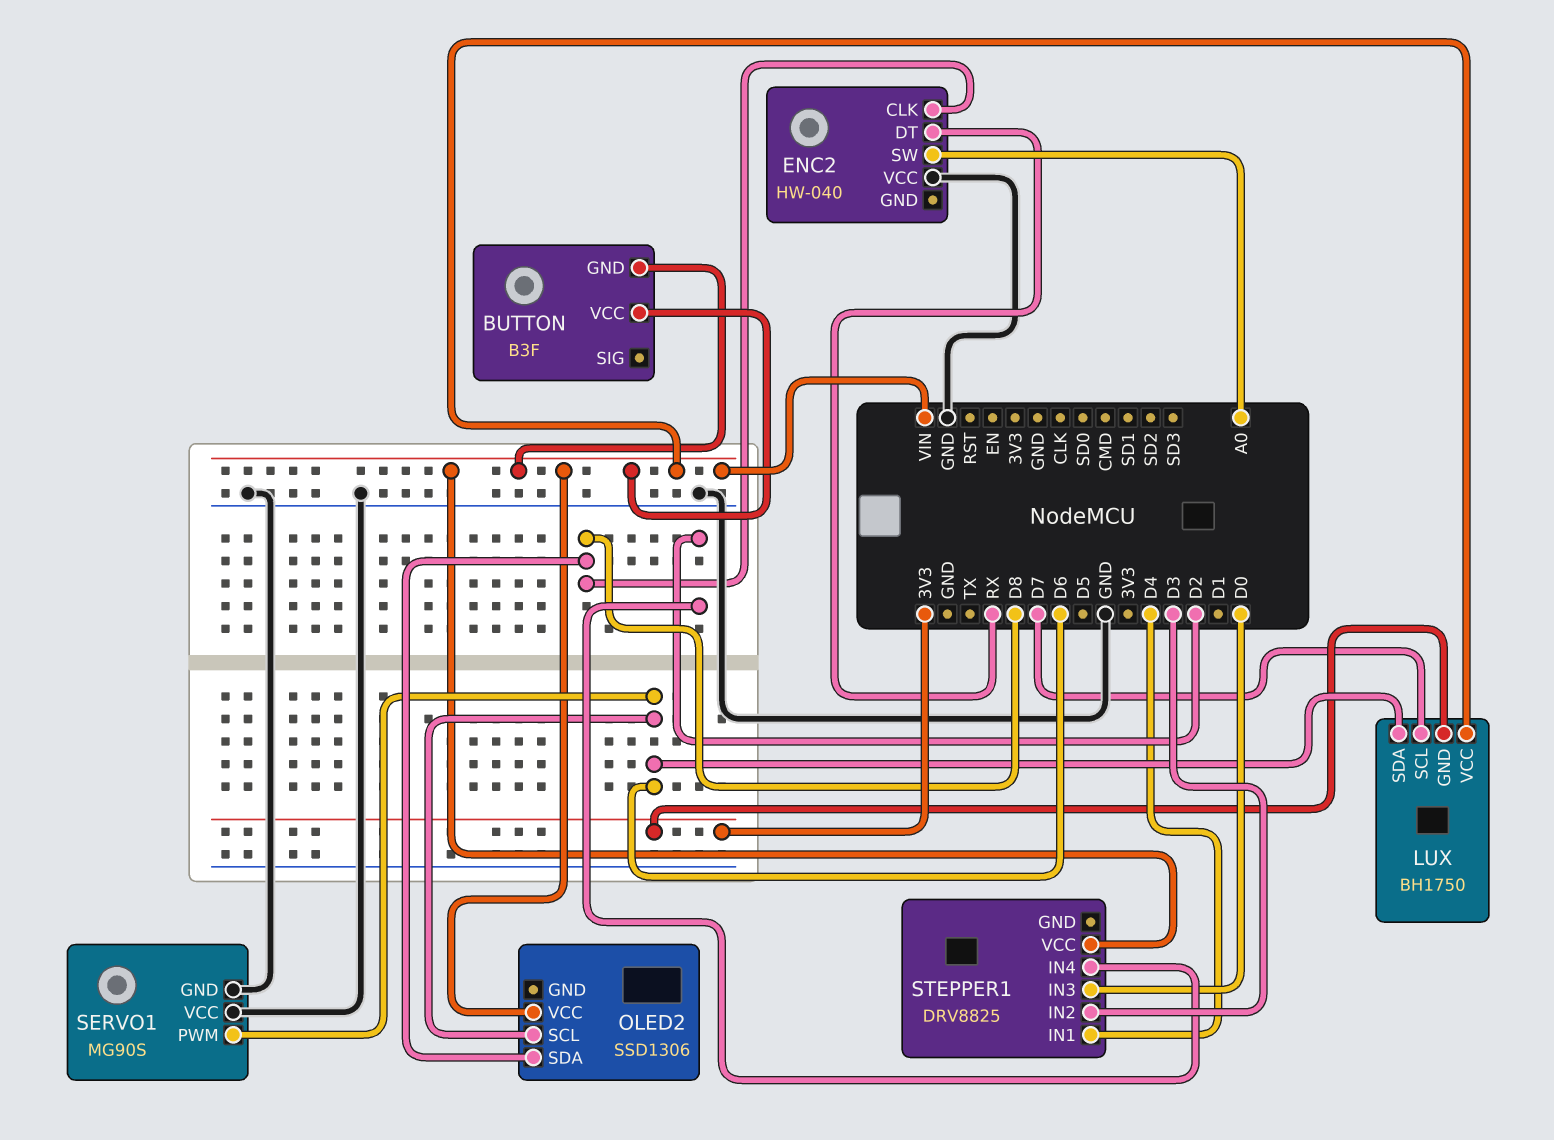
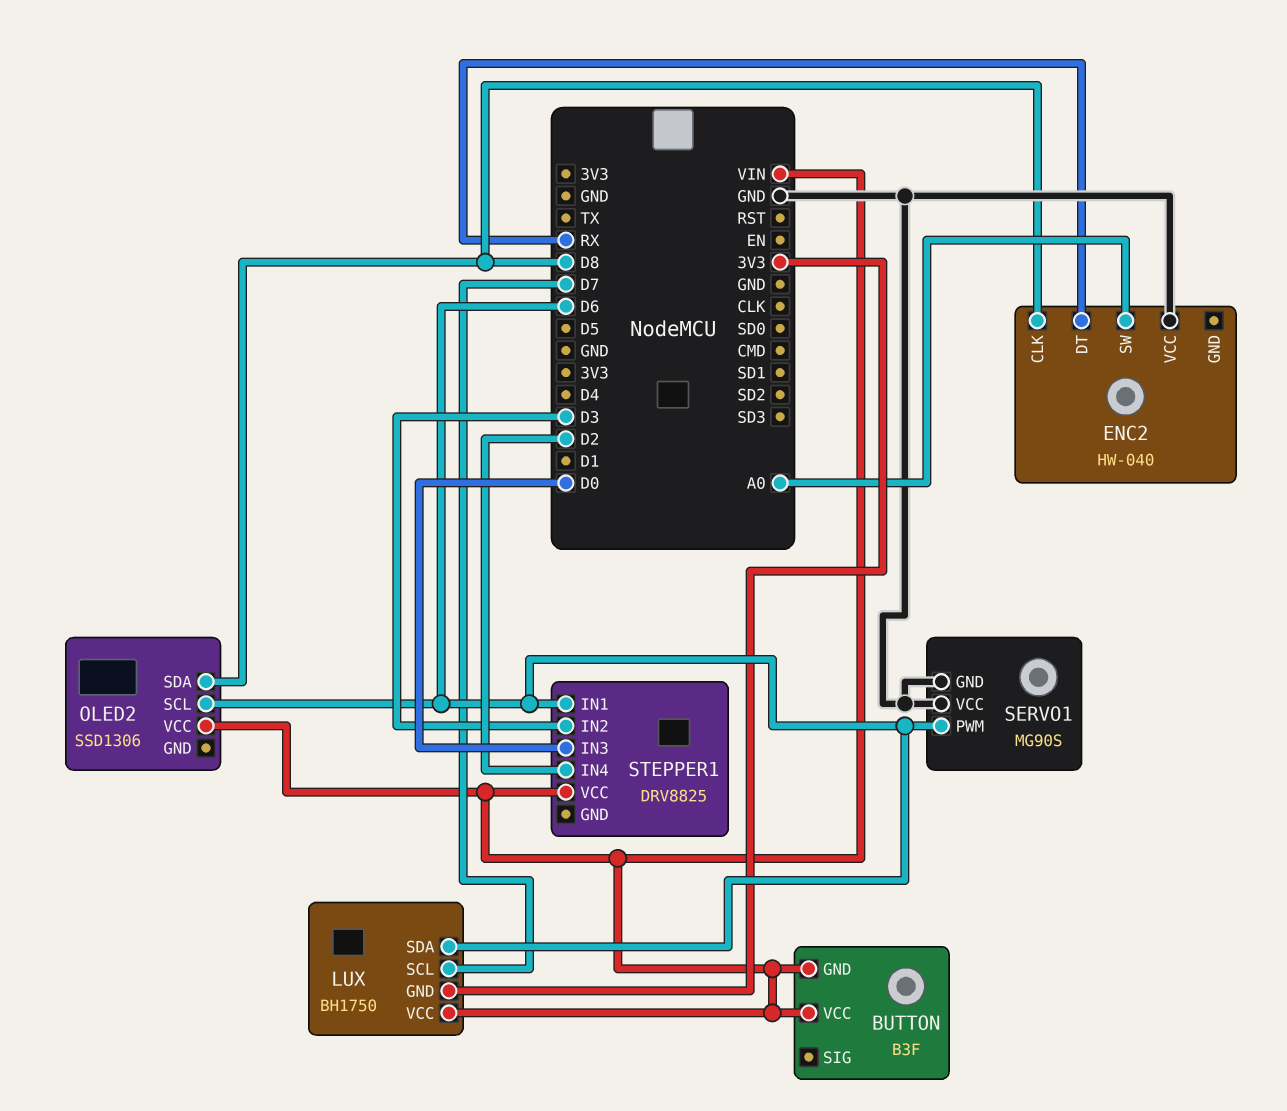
STEPPER1 pin IN1: D4 -> D6

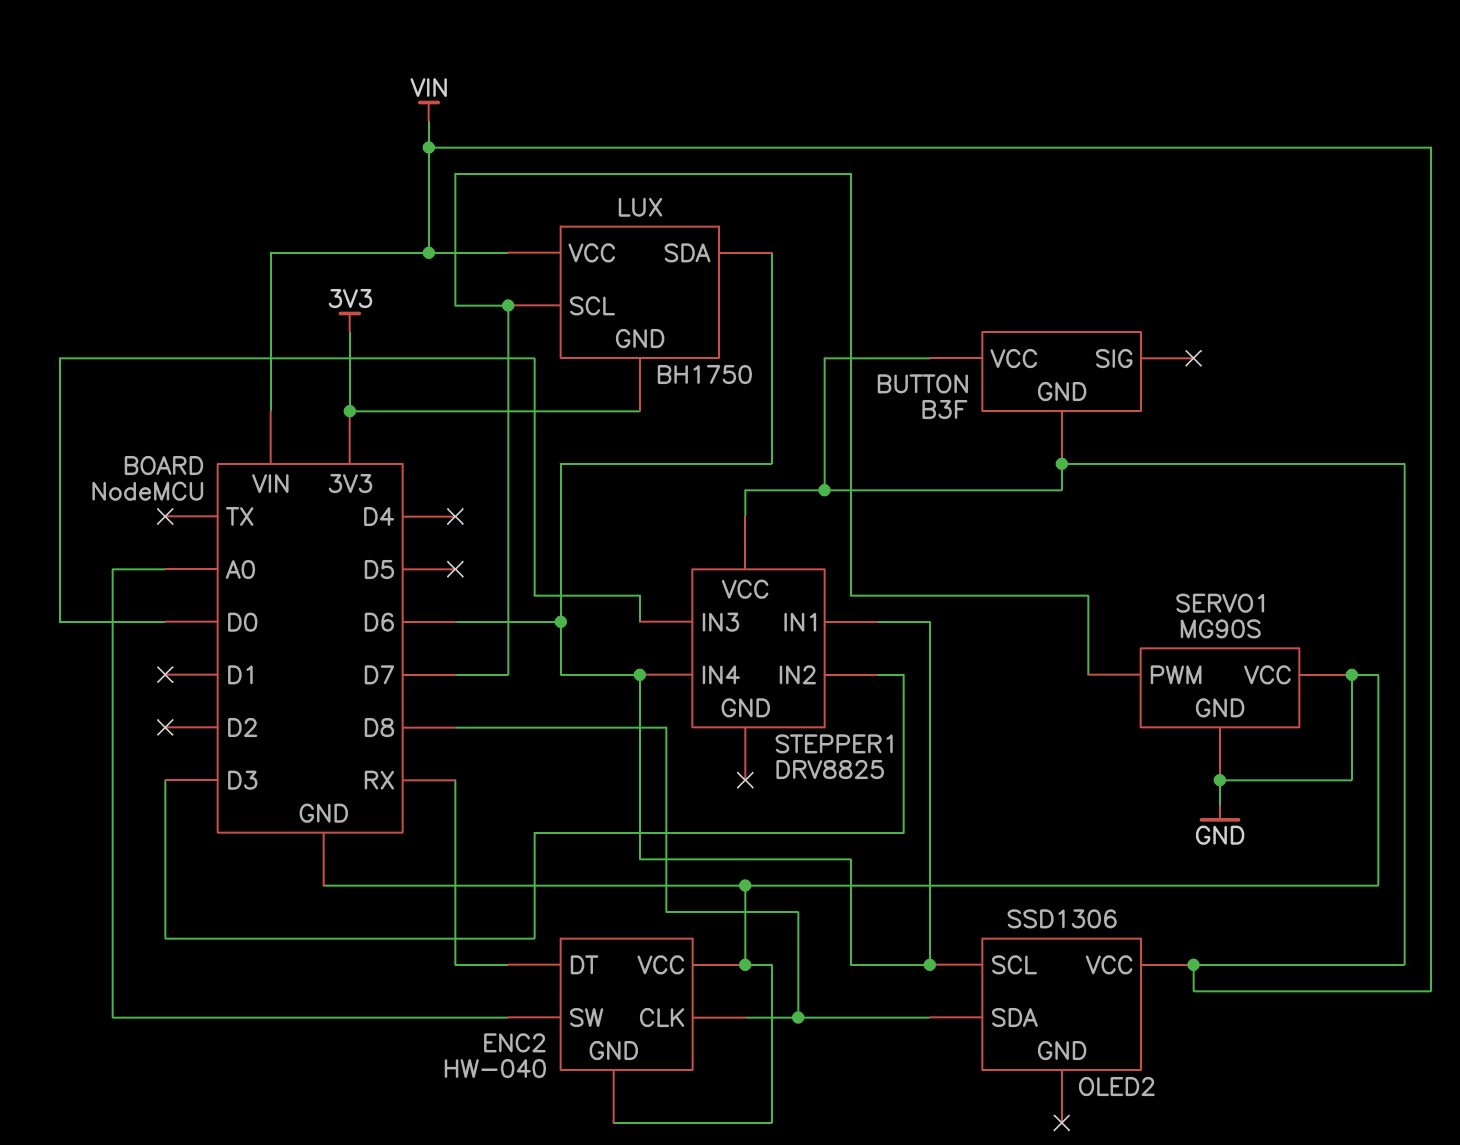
ENC2 pin GND: none -> GND
SERVO1 pin PWM: D6 -> D7
STEPPER1 pin IN4: D2 -> D6

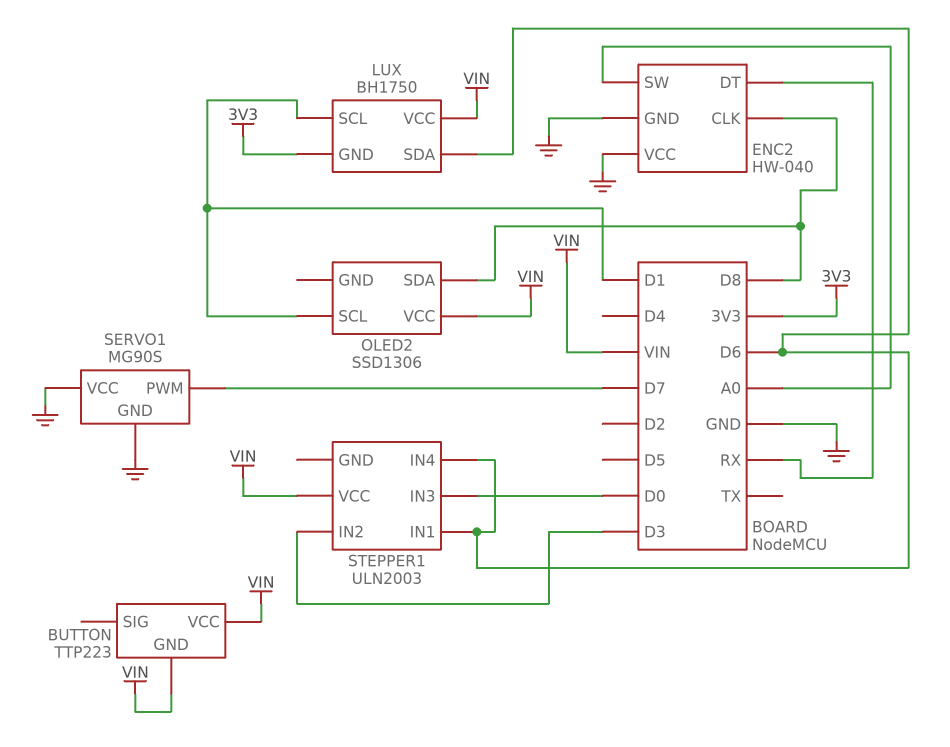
BUTTON: B3F -> TTP223
LUX pin SCL: D7 -> D1
OLED2 pin SCL: D6 -> D1
STEPPER1: DRV8825 -> ULN2003

